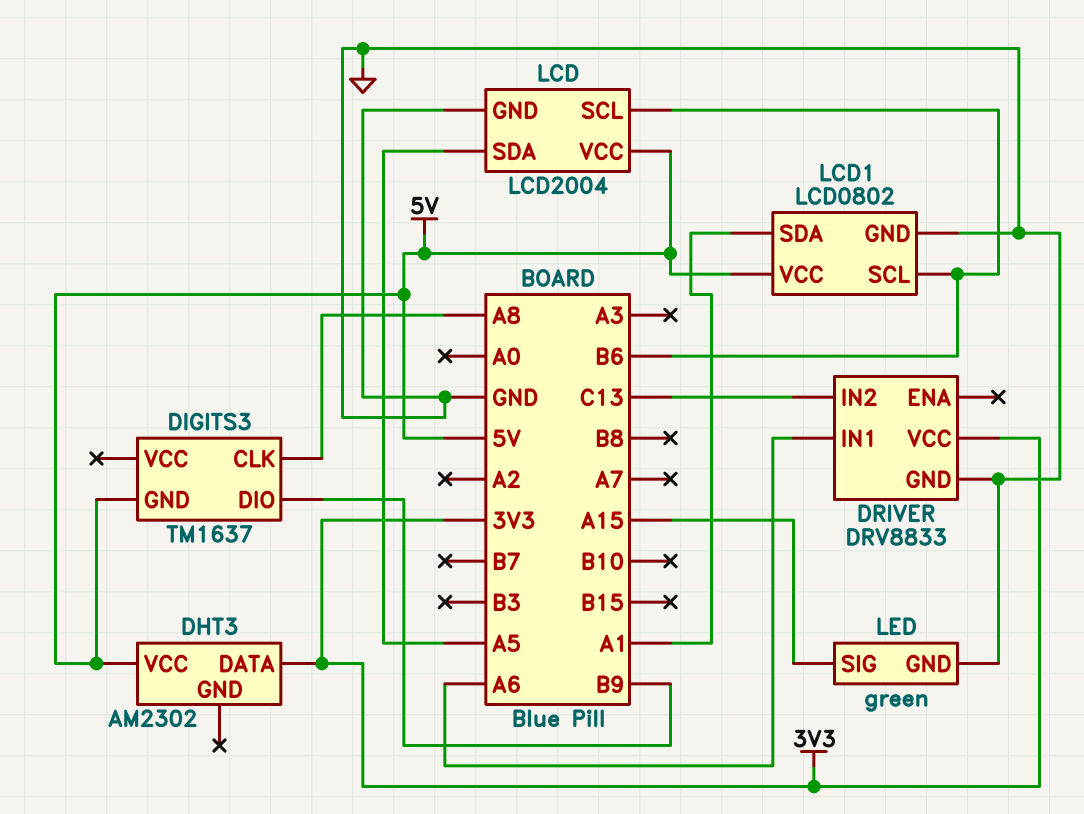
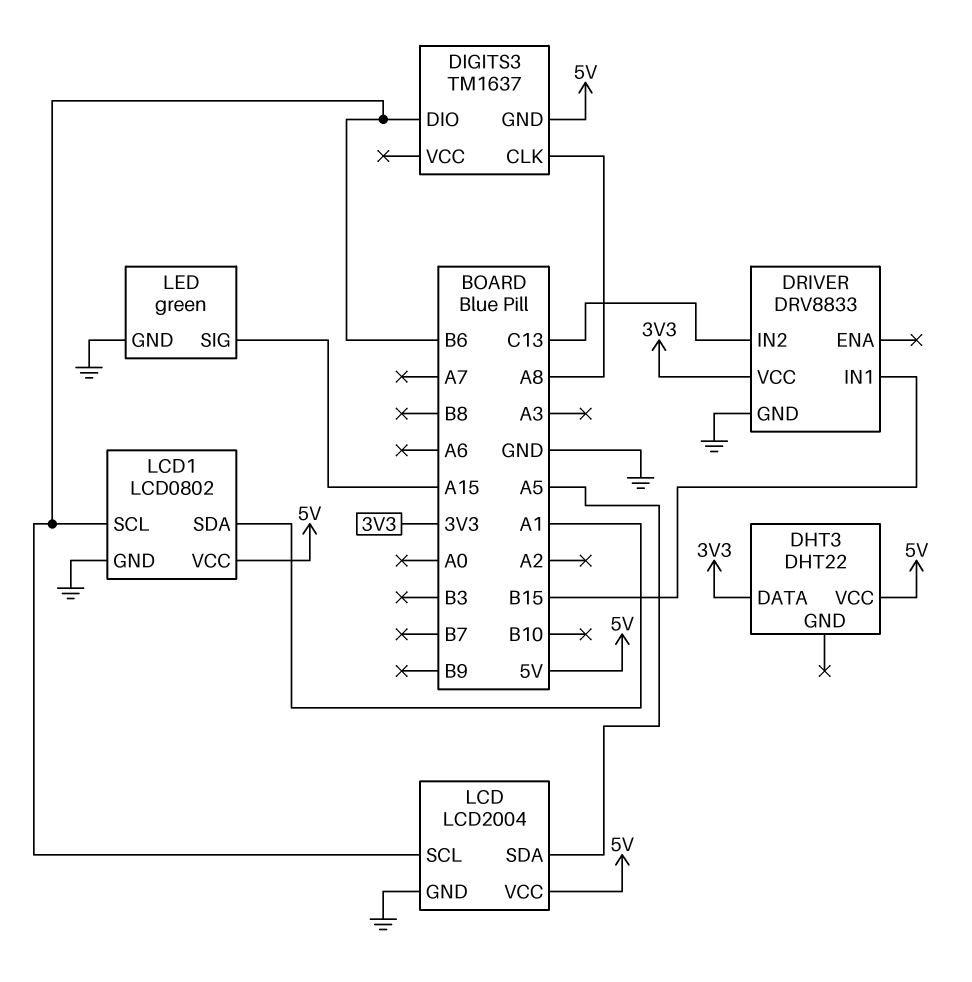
DHT3: AM2302 -> DHT22
DIGITS3 pin DIO: B9 -> B6
DRIVER pin IN1: A6 -> B15

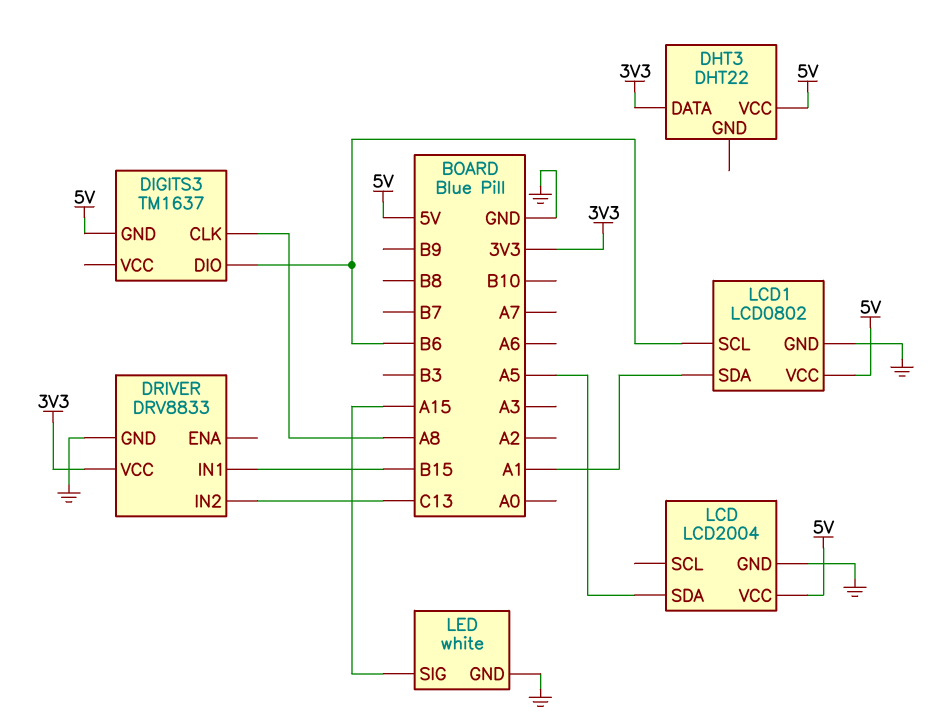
LCD pin SCL: B6 -> none
LED: green -> white

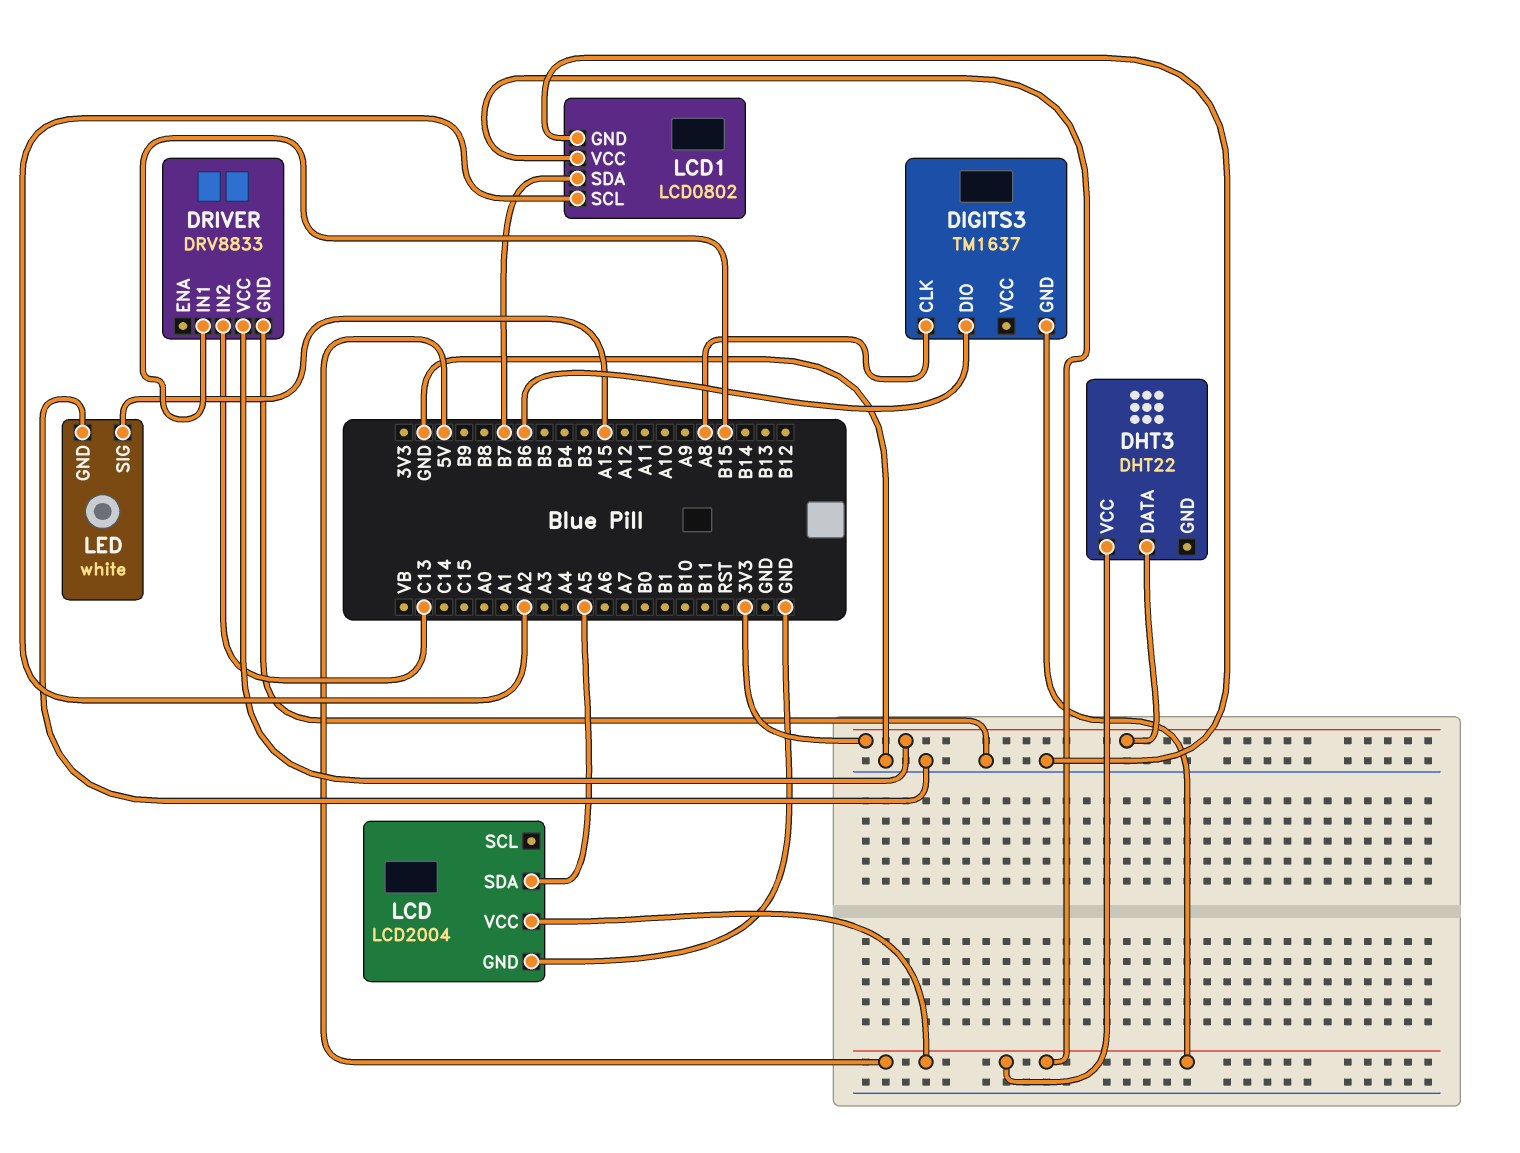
LCD1 pin SCL: B6 -> A2
LCD1 pin SDA: A1 -> B7

